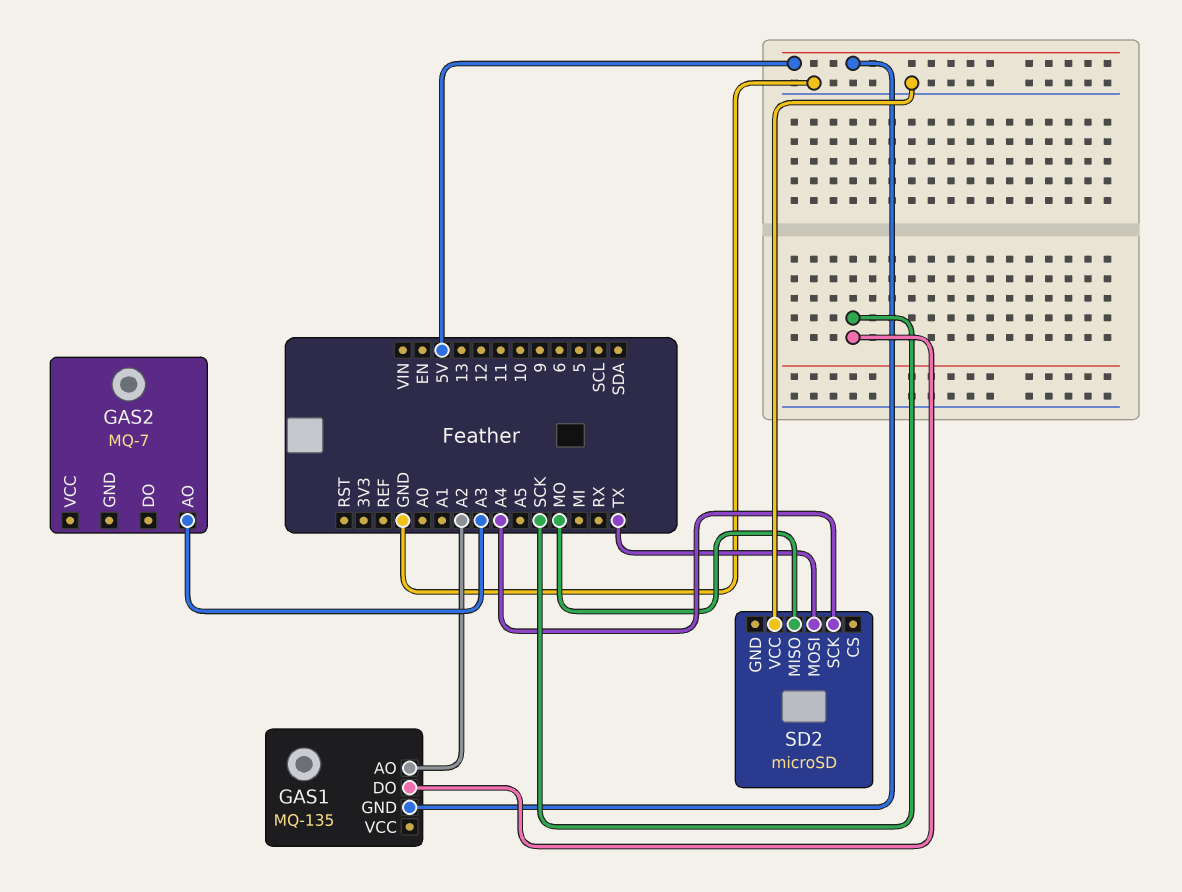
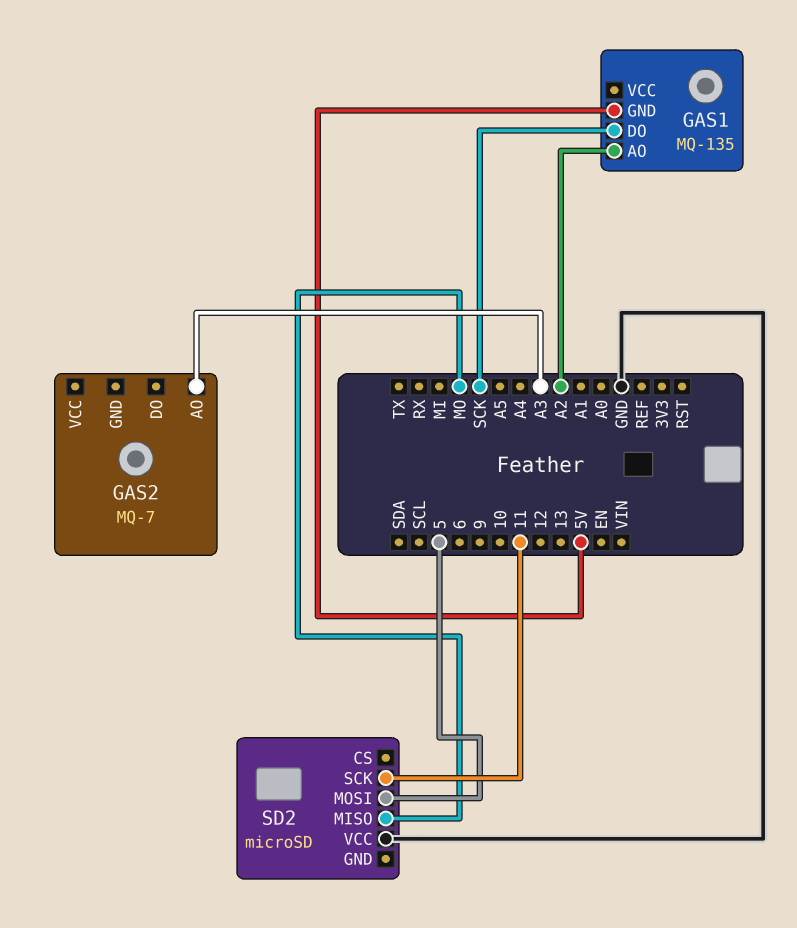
SD2 pin MOSI: TX -> 5
SD2 pin SCK: A4 -> 11

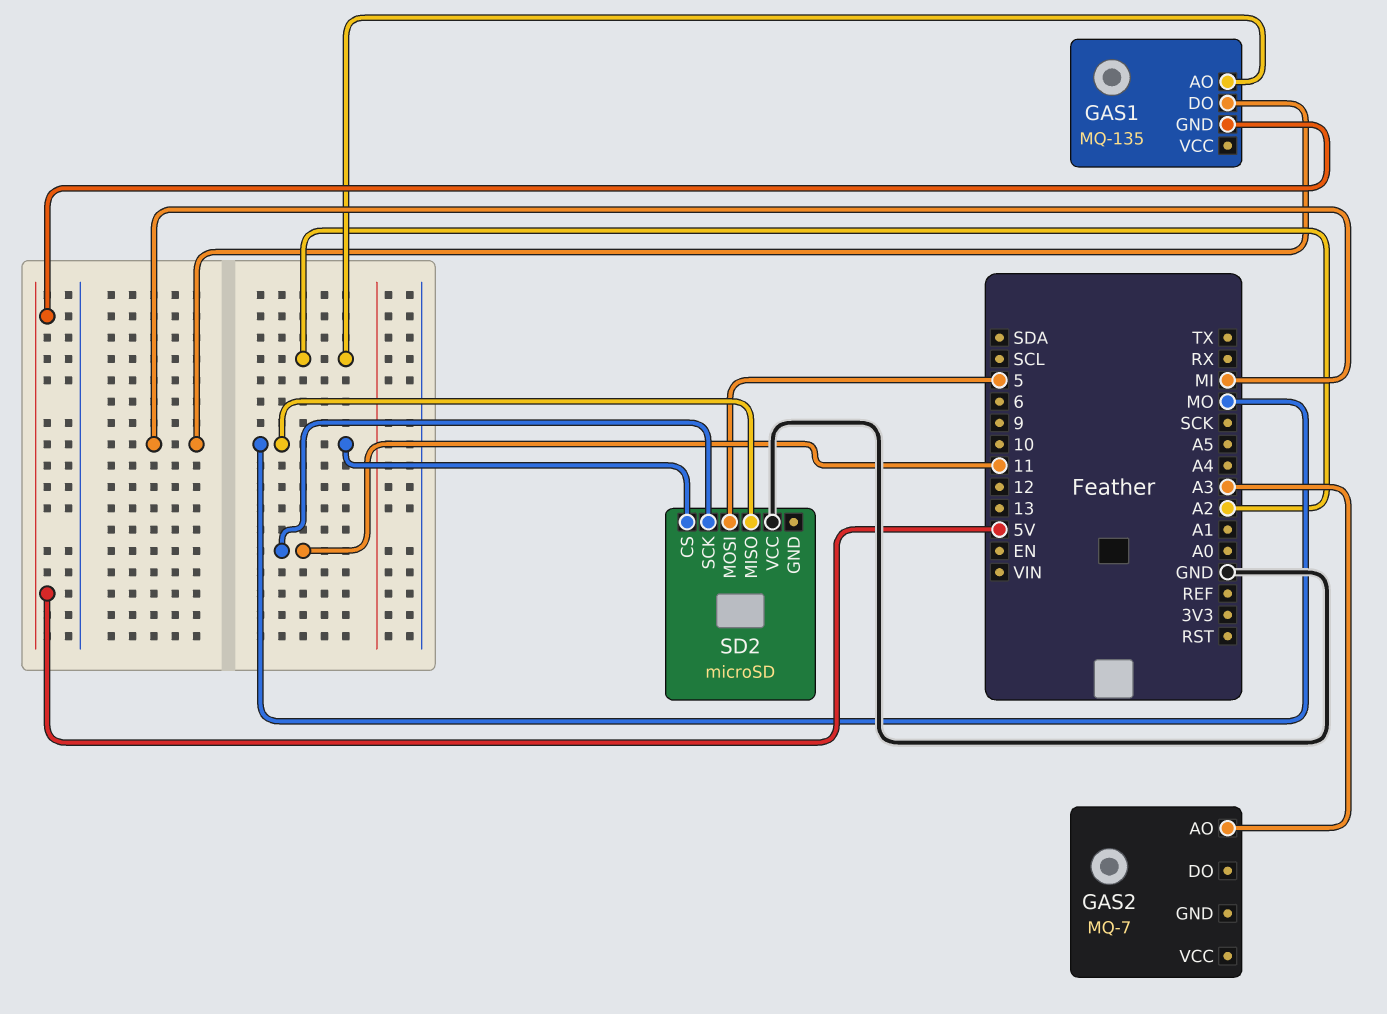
GAS1 pin DO: SCK -> MI
SD2 pin CS: none -> MO

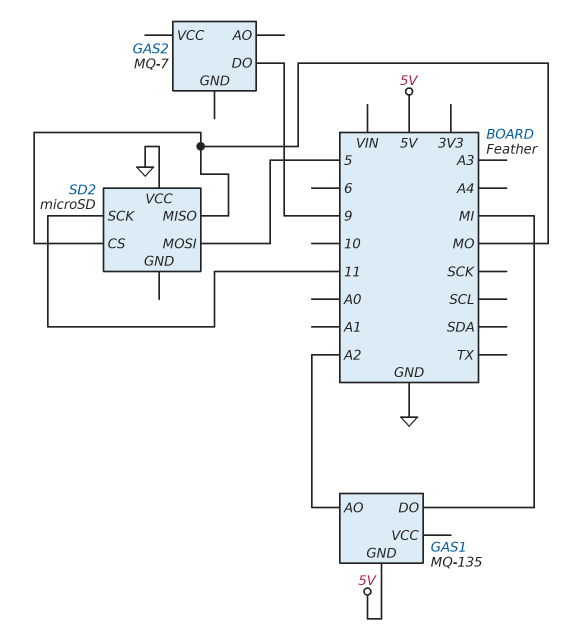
GAS2 pin AO: A3 -> none
GAS2 pin DO: none -> 9

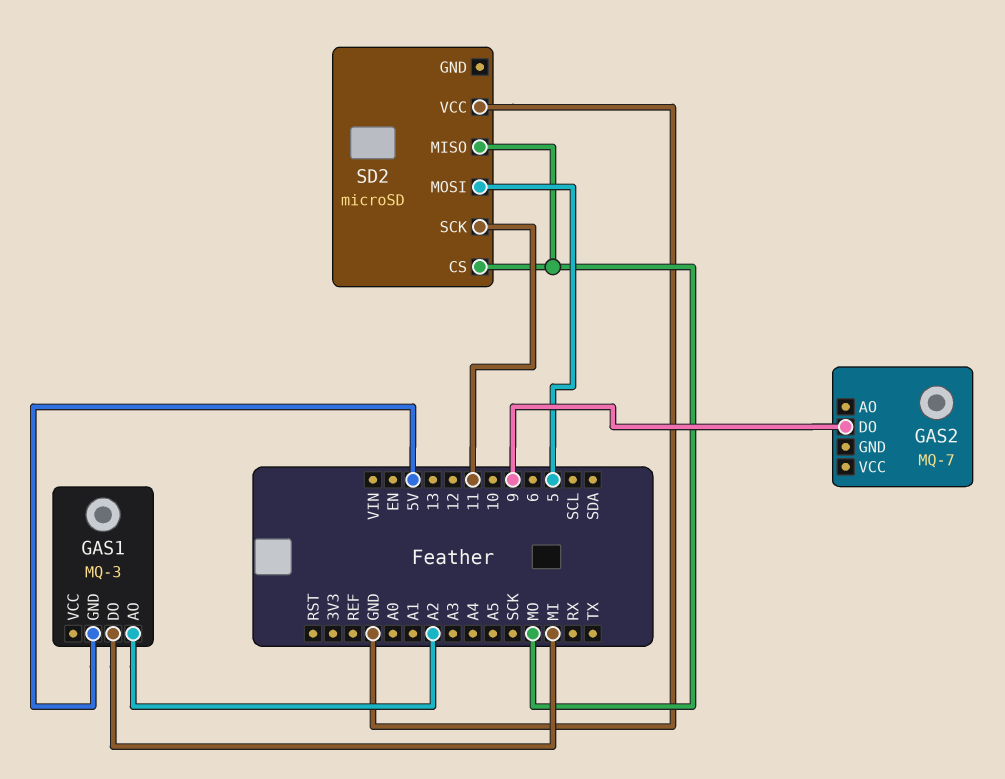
GAS1: MQ-135 -> MQ-3

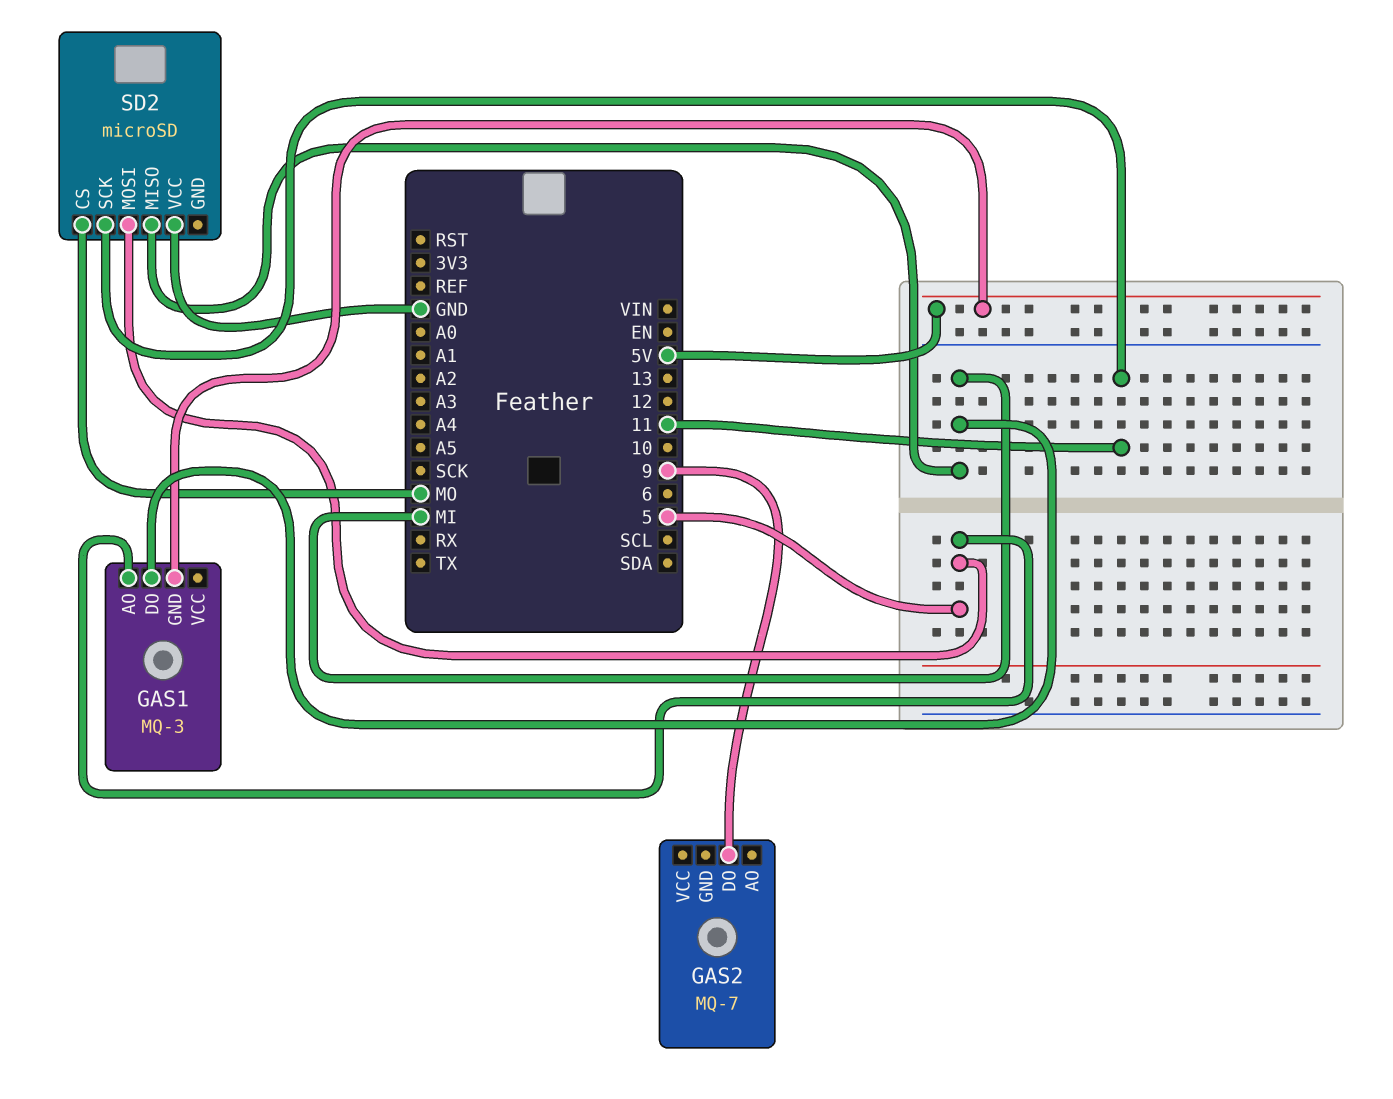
GAS1 pin AO: A2 -> 5
SD2 pin MISO: MO -> MI

